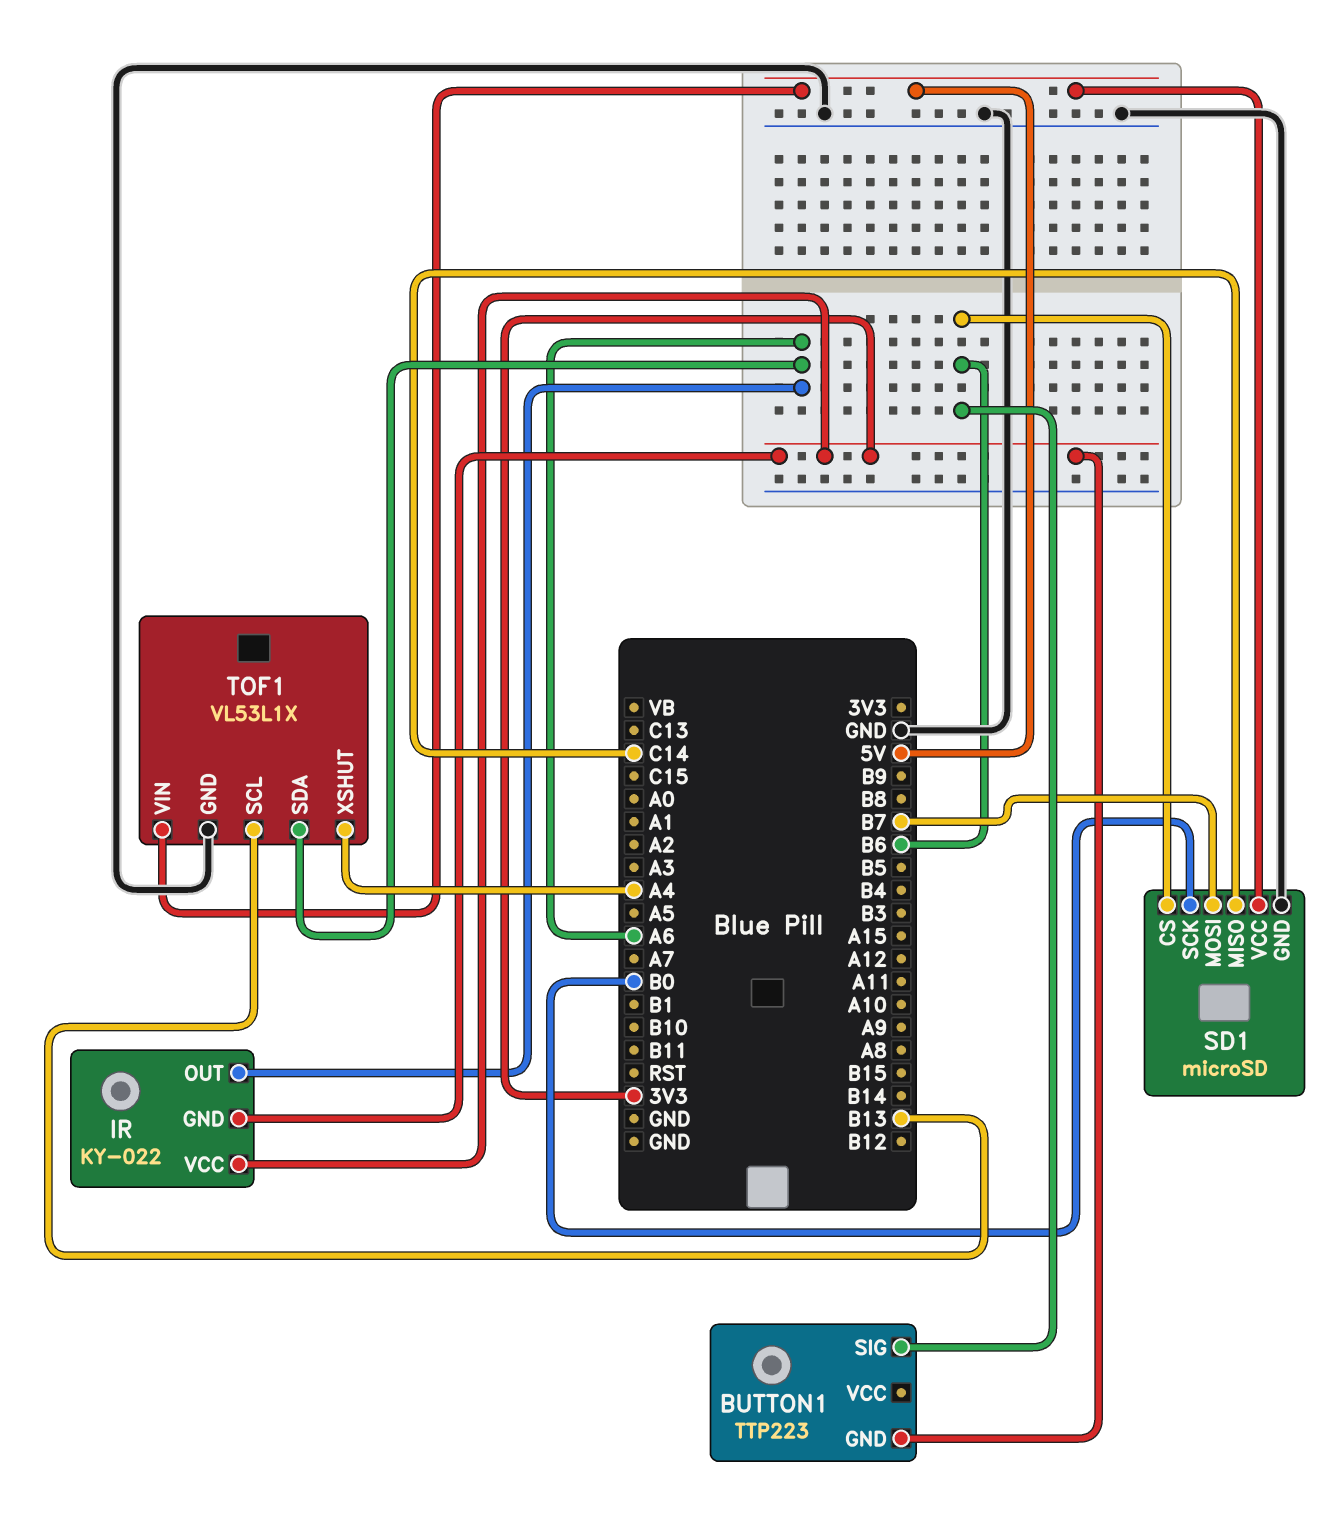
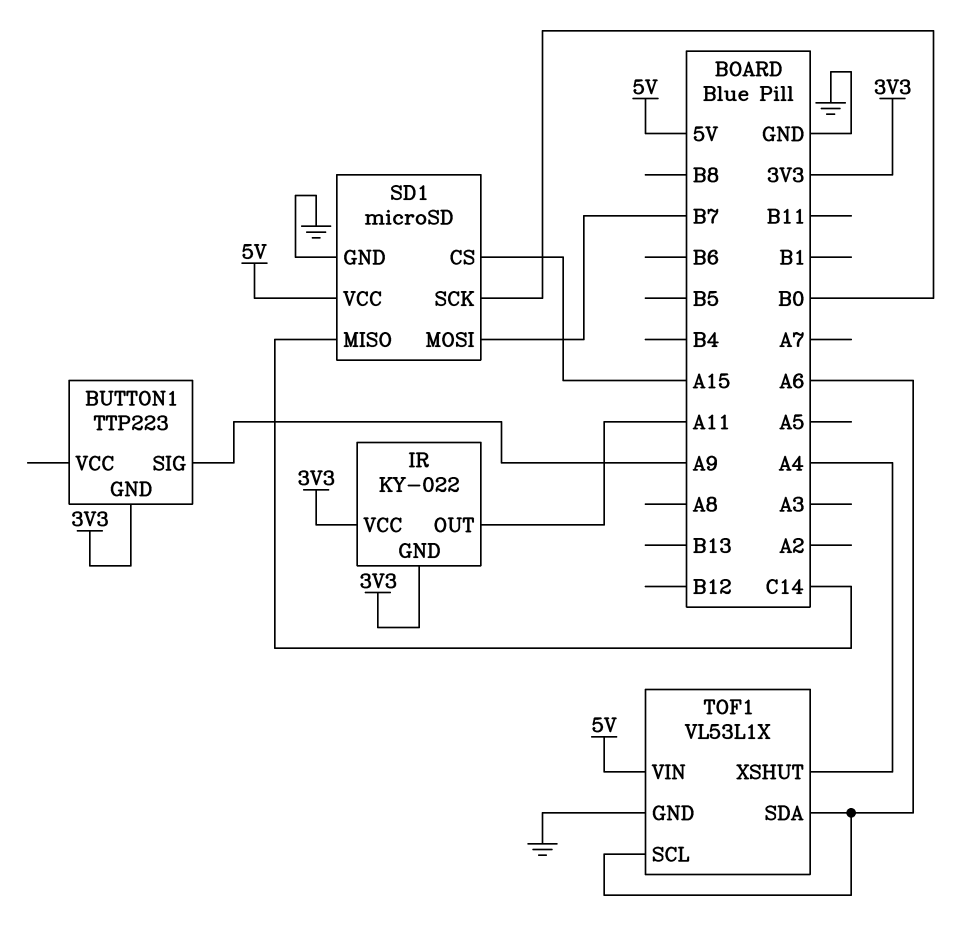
BUTTON1 pin SIG: B6 -> A9
IR pin OUT: A6 -> A11
SD1 pin CS: B6 -> A15
TOF1 pin SCL: B13 -> A6

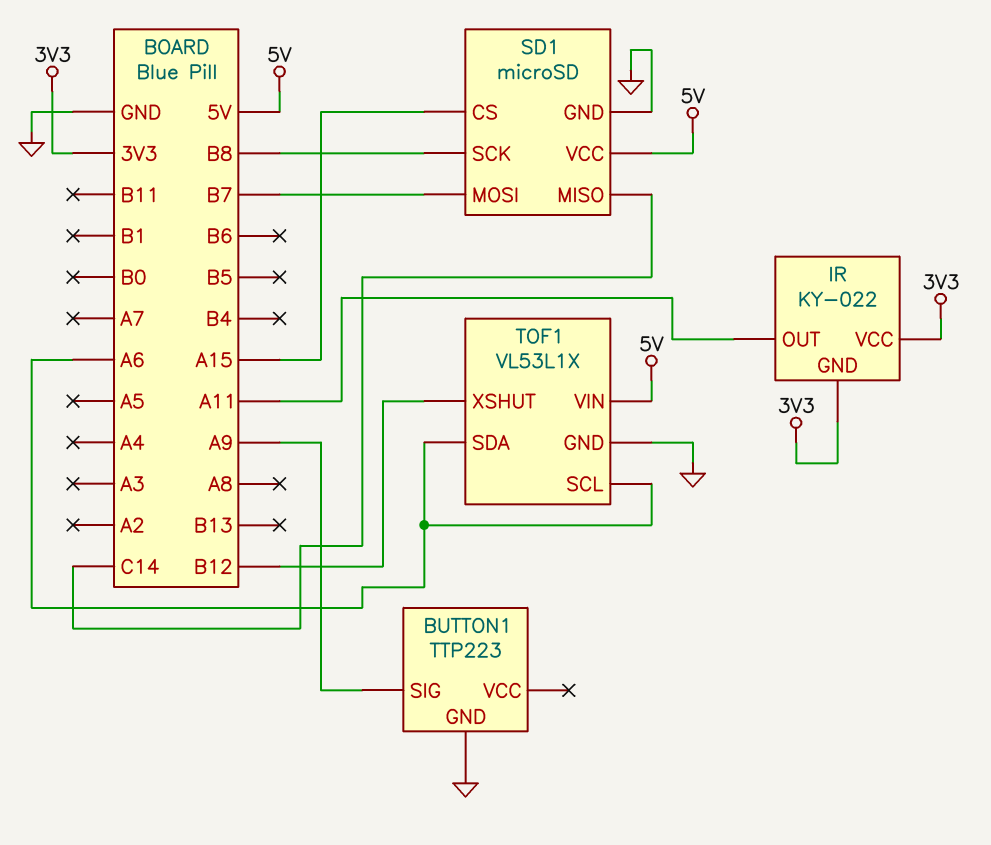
BUTTON1 pin GND: 3V3 -> GND
SD1 pin SCK: B0 -> B8
TOF1 pin XSHUT: A4 -> B12

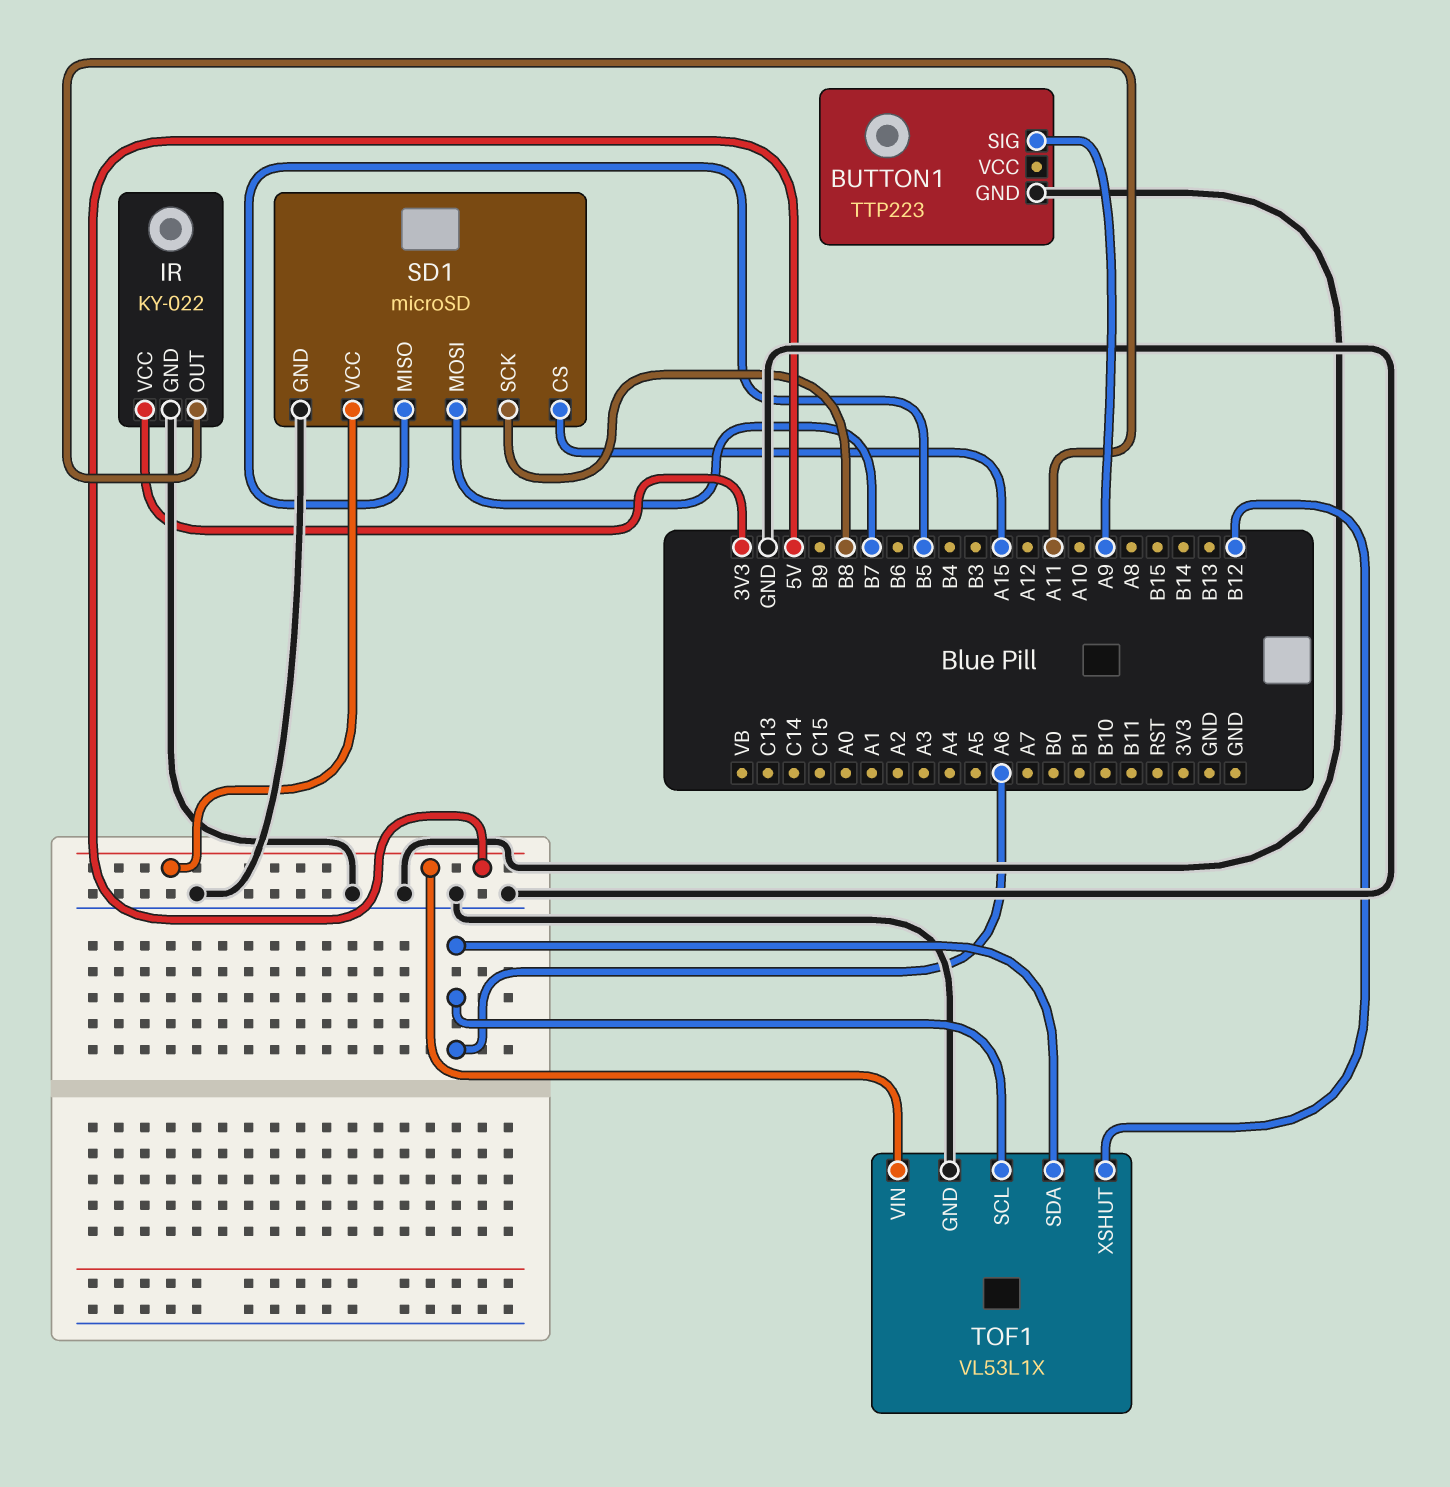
IR pin GND: 3V3 -> GND
SD1 pin MISO: C14 -> B5

